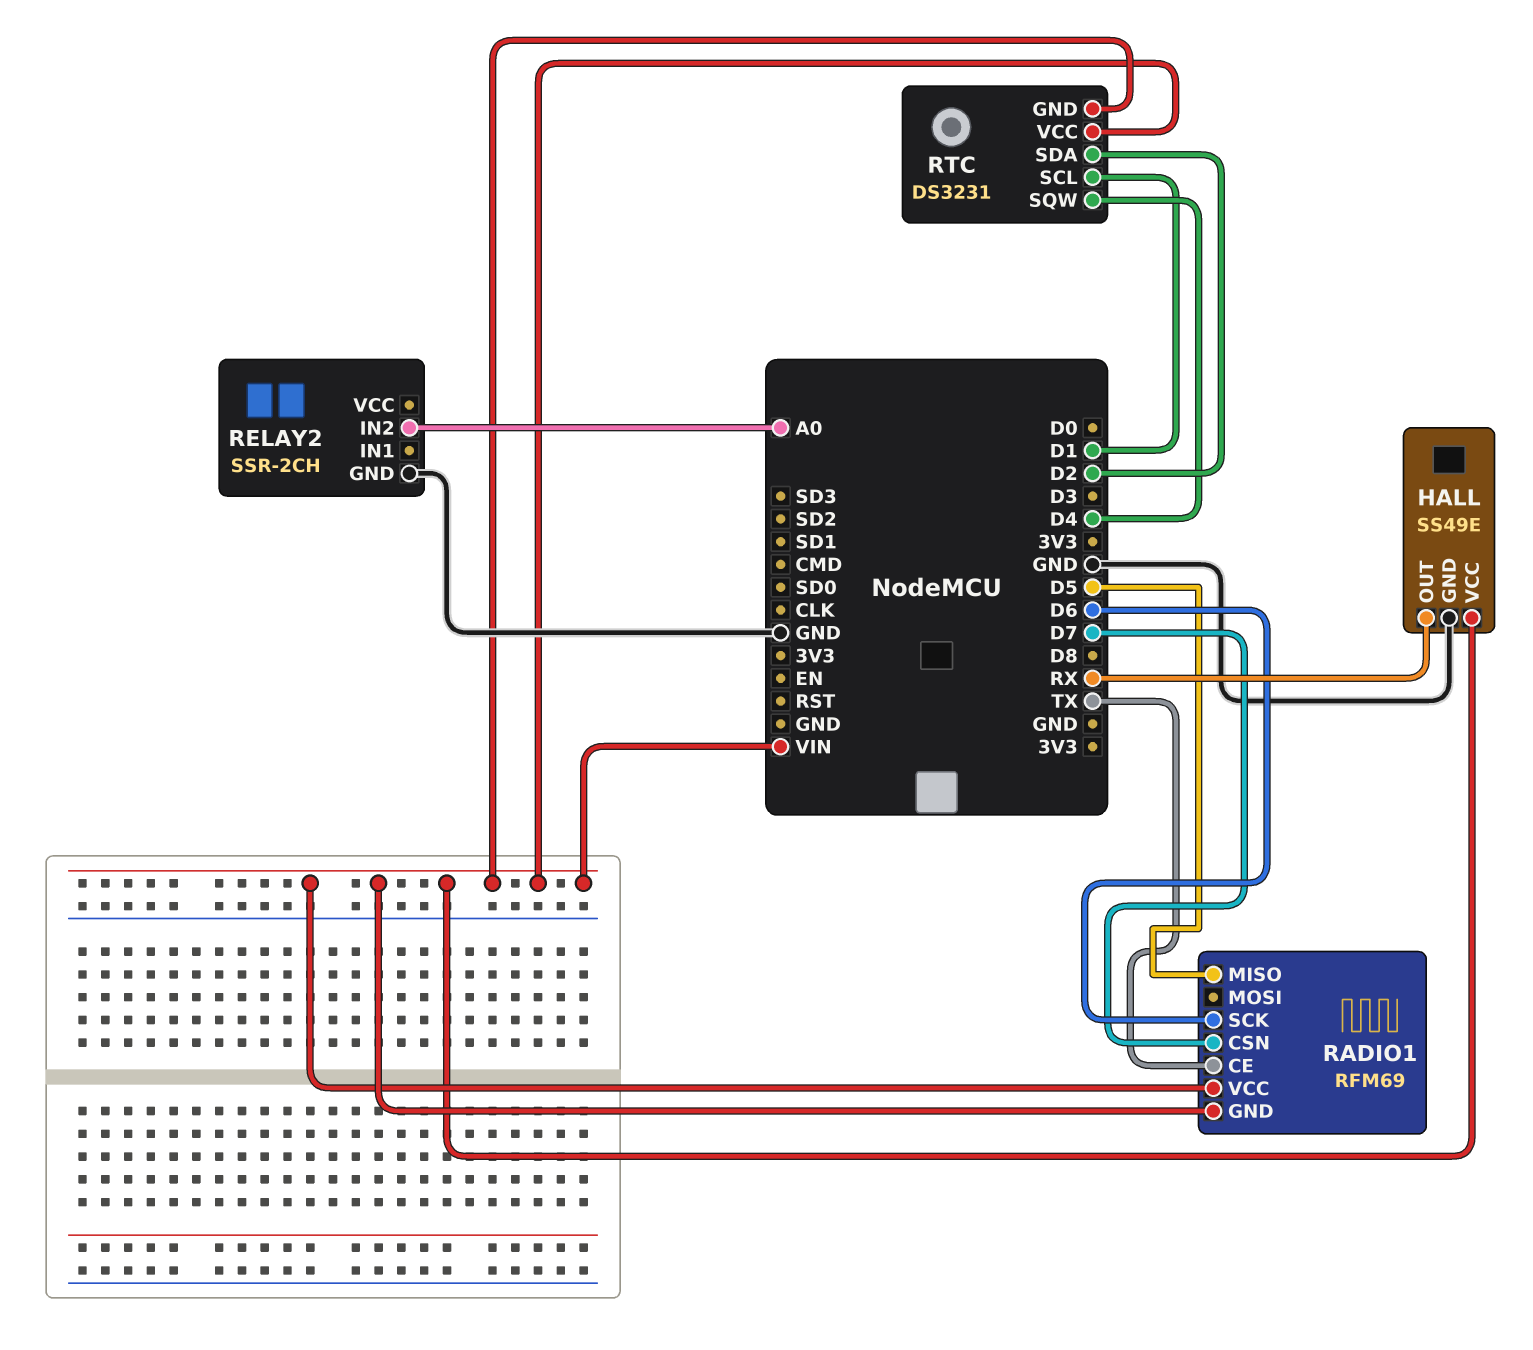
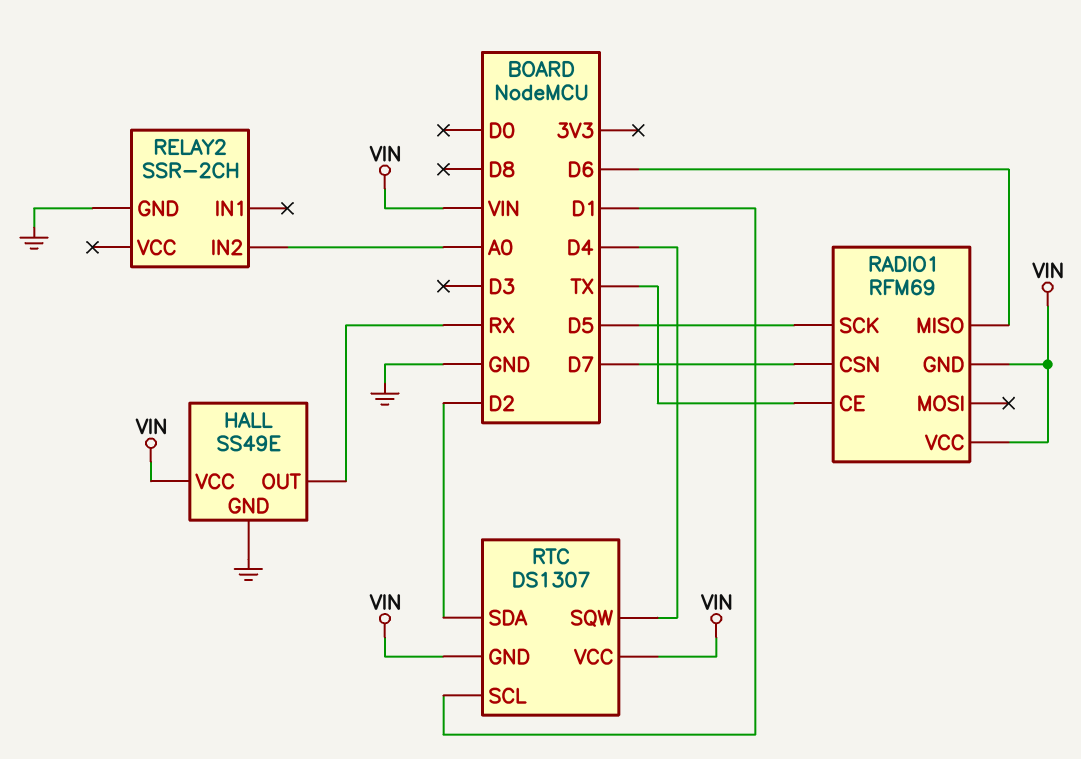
RADIO1 pin MISO: D5 -> D6
RADIO1 pin SCK: D6 -> D5
RTC: DS3231 -> DS1307

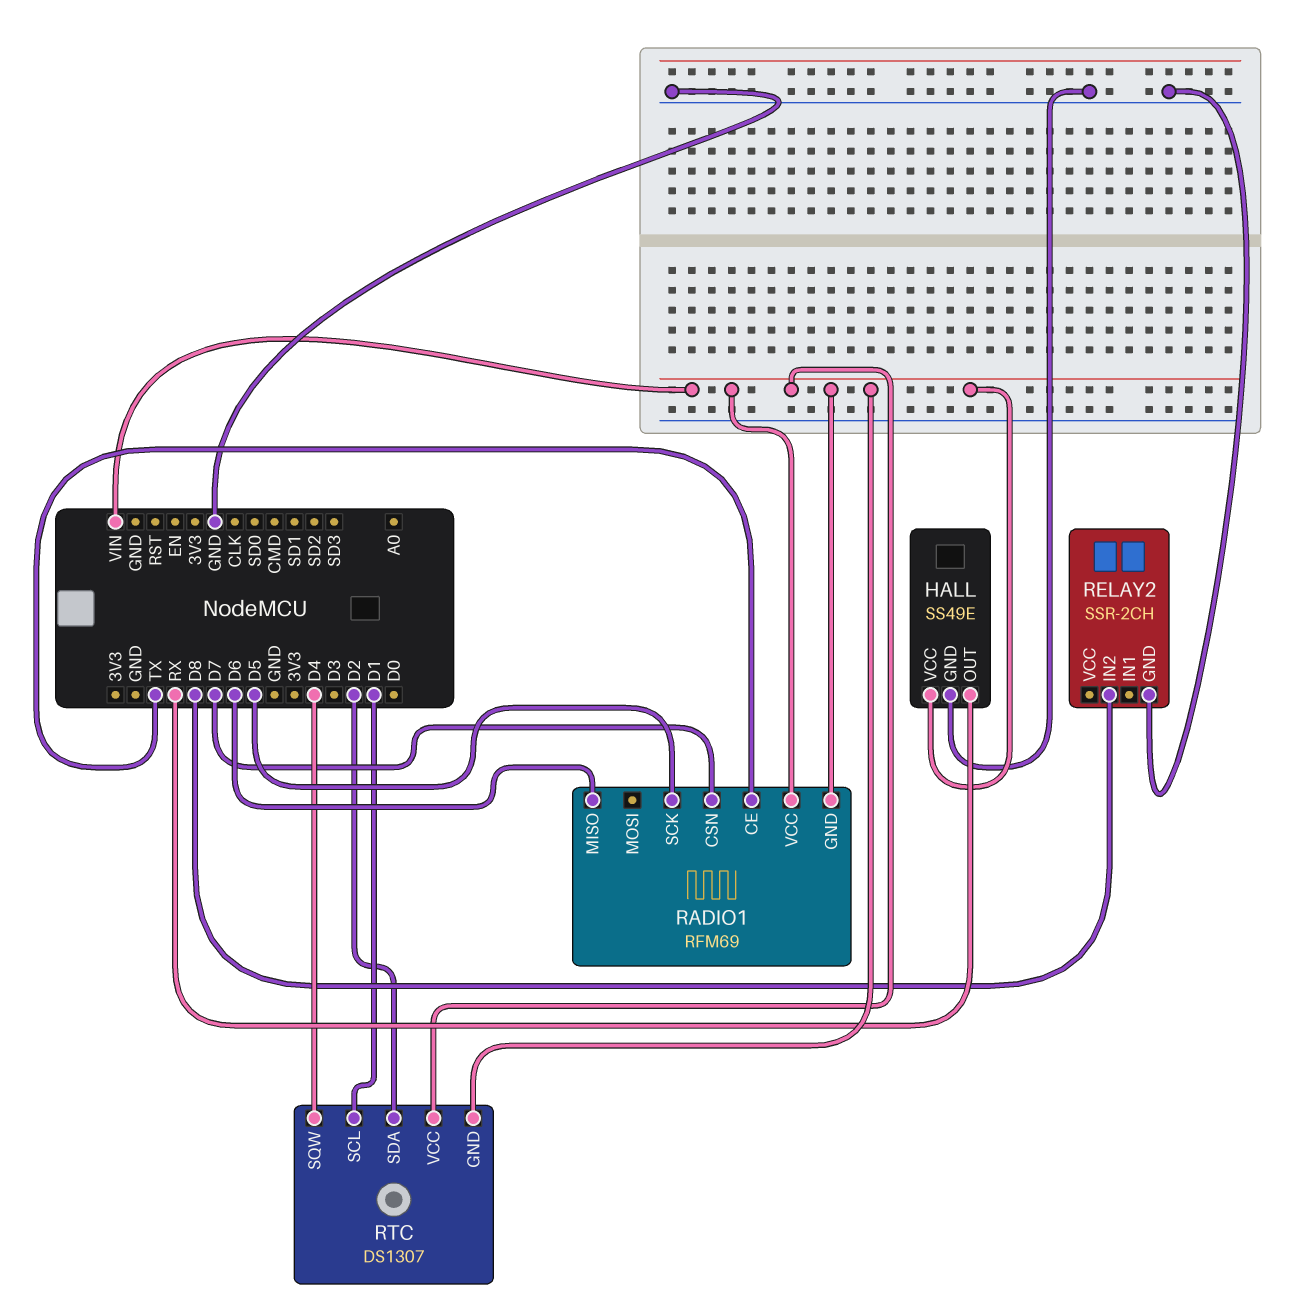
RELAY2 pin IN2: A0 -> D8

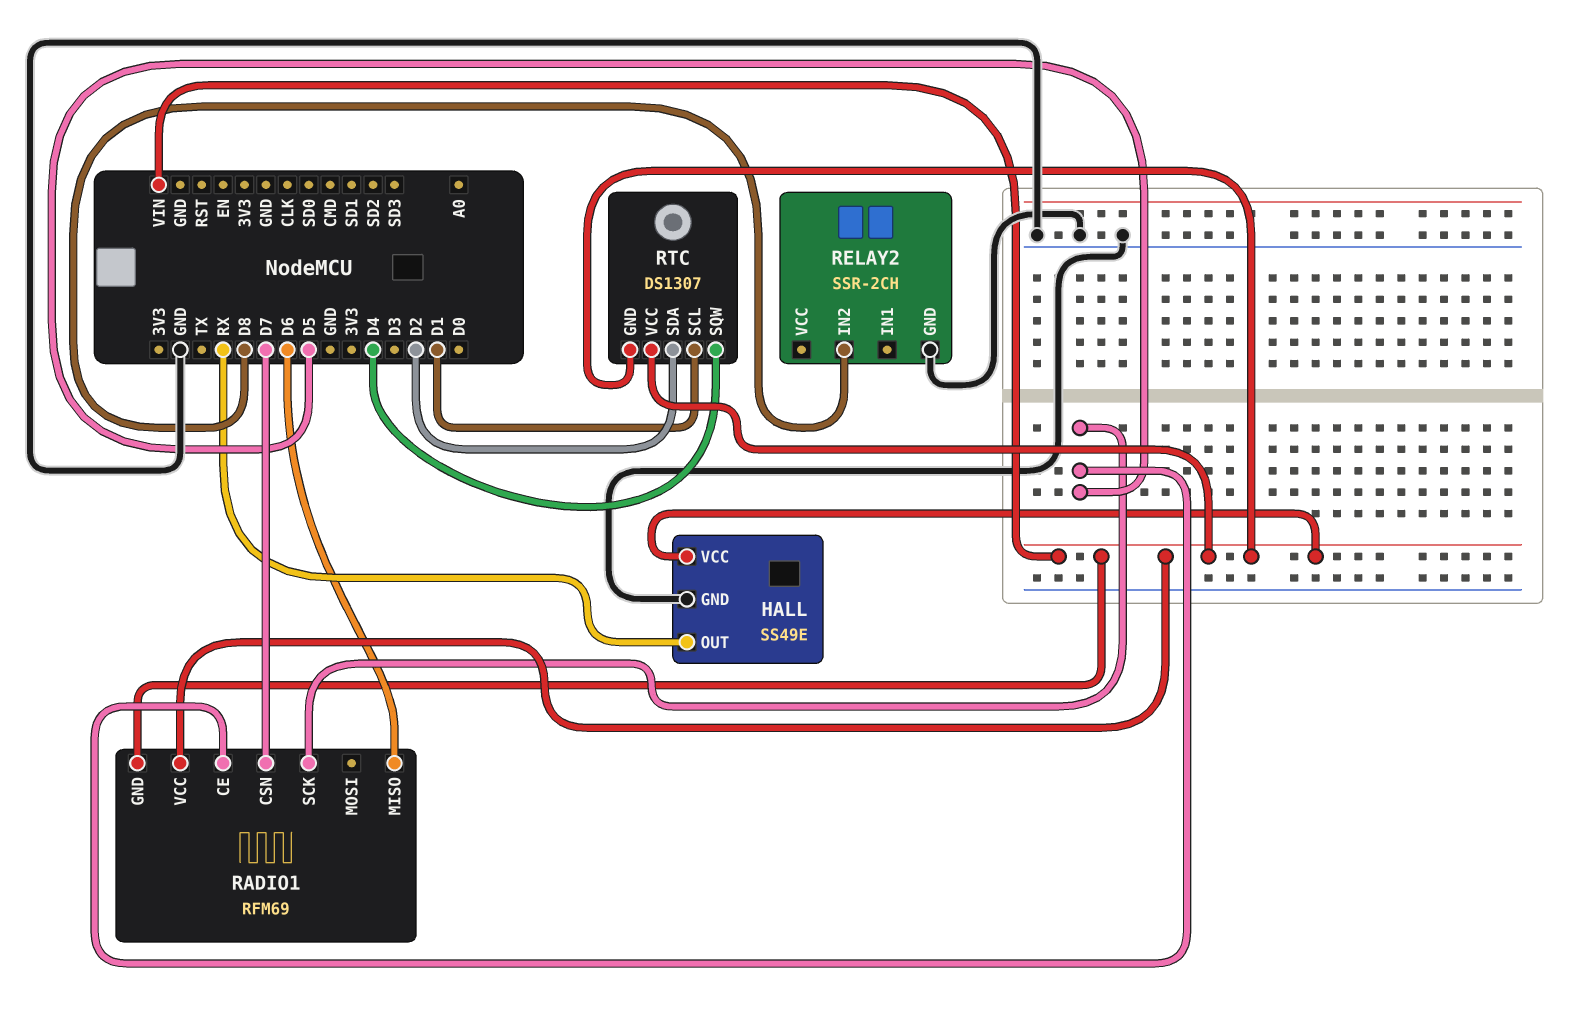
RADIO1 pin CE: TX -> D5

